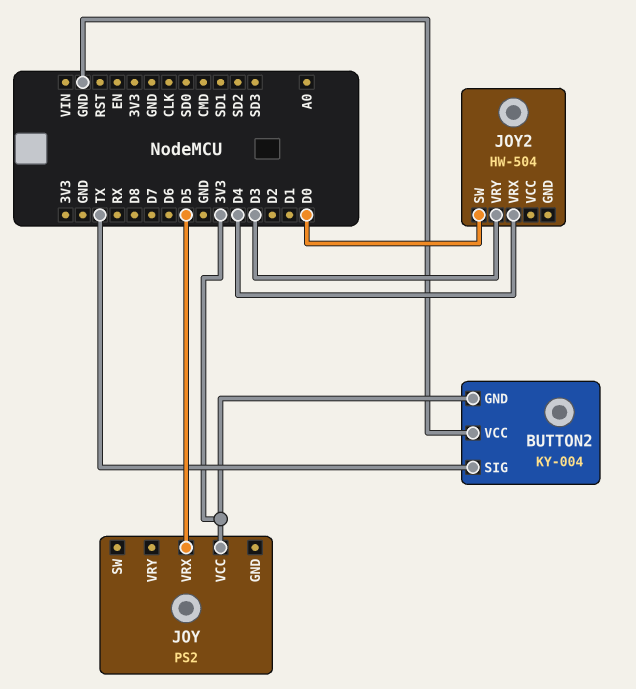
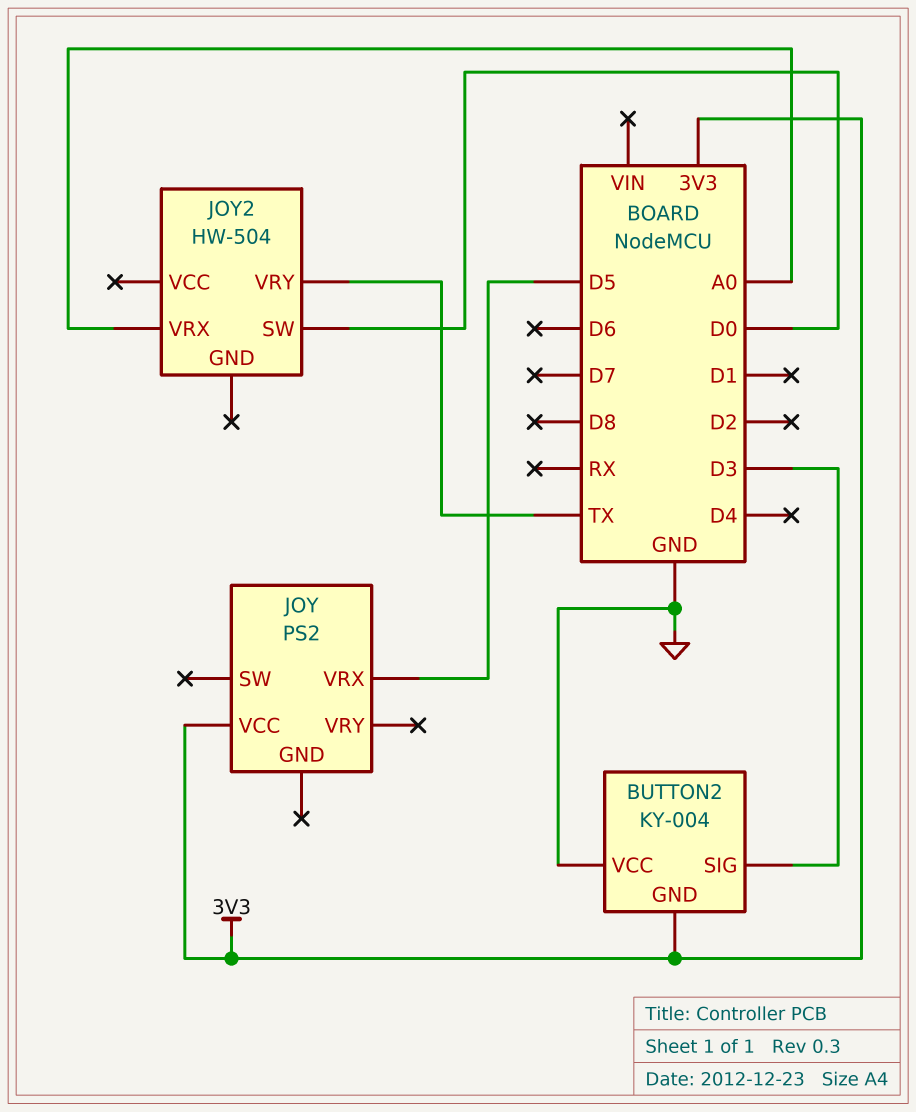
BUTTON2 pin SIG: TX -> D3
JOY2 pin VRX: D4 -> A0
JOY2 pin VRY: D3 -> TX

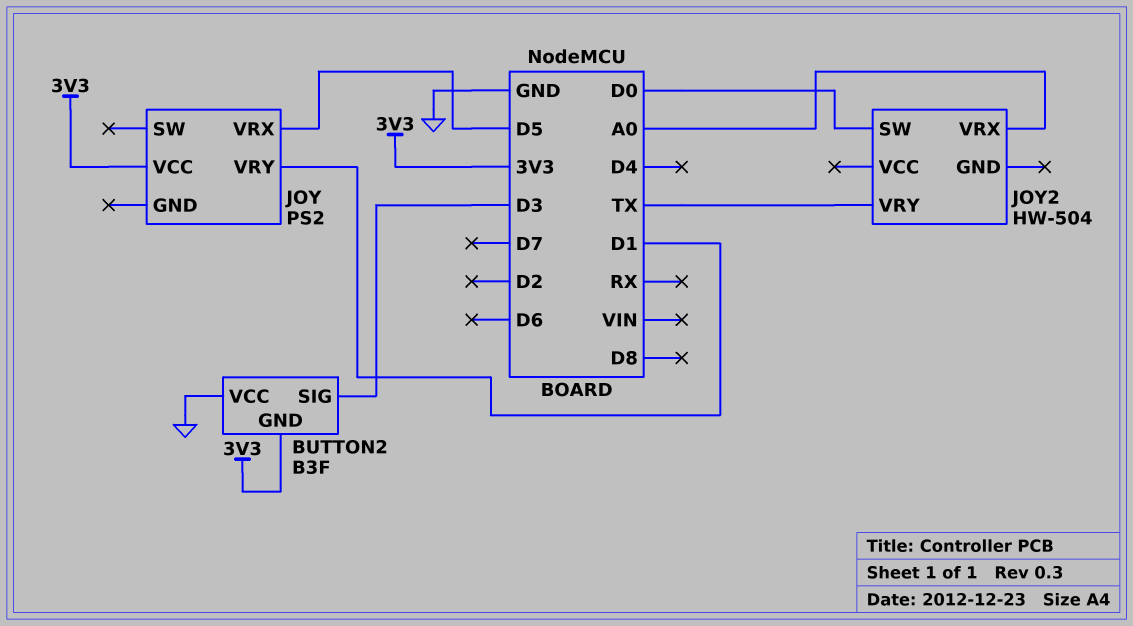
BUTTON2: KY-004 -> B3F
JOY pin VRY: none -> D1

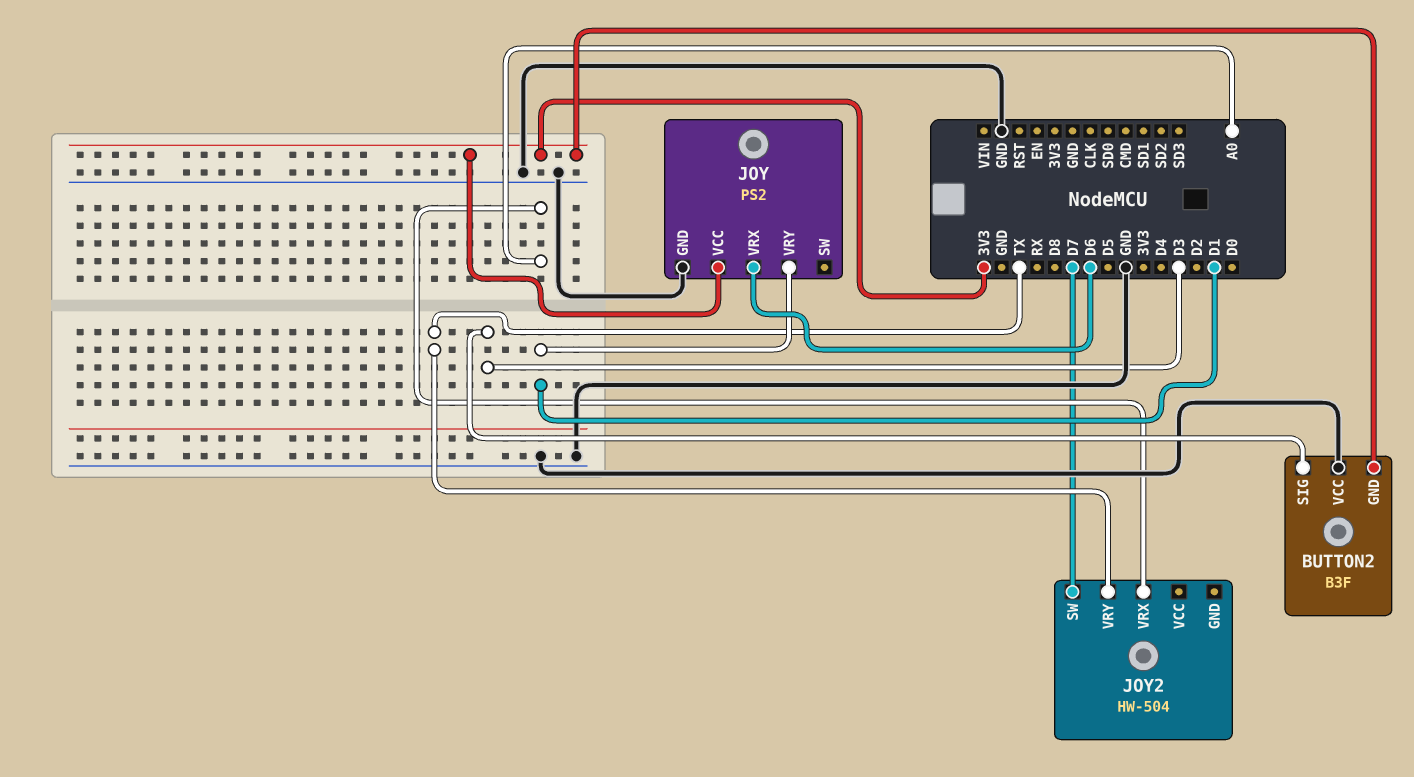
JOY pin GND: none -> GND
JOY pin VRX: D5 -> D6
JOY2 pin SW: D0 -> D7

